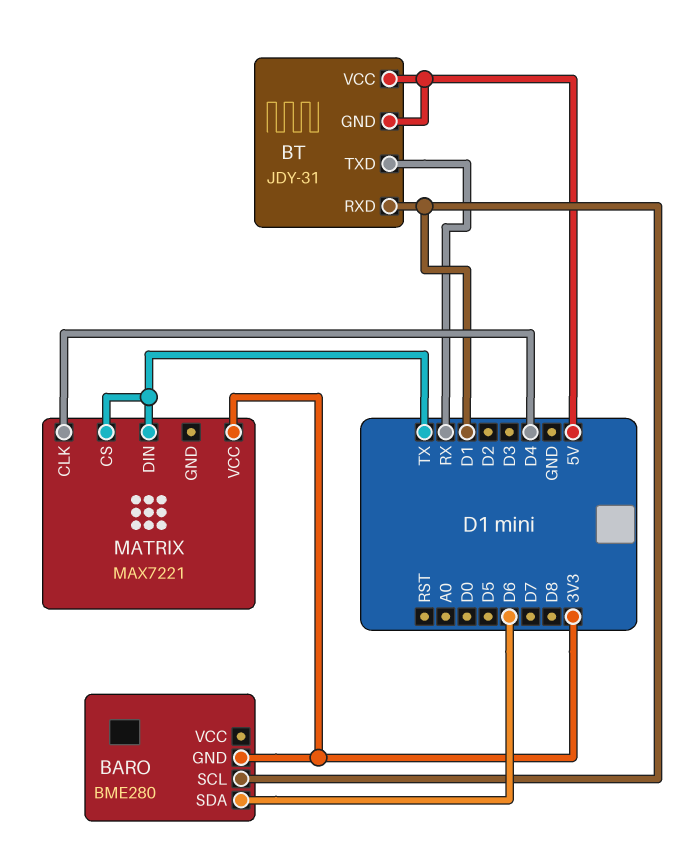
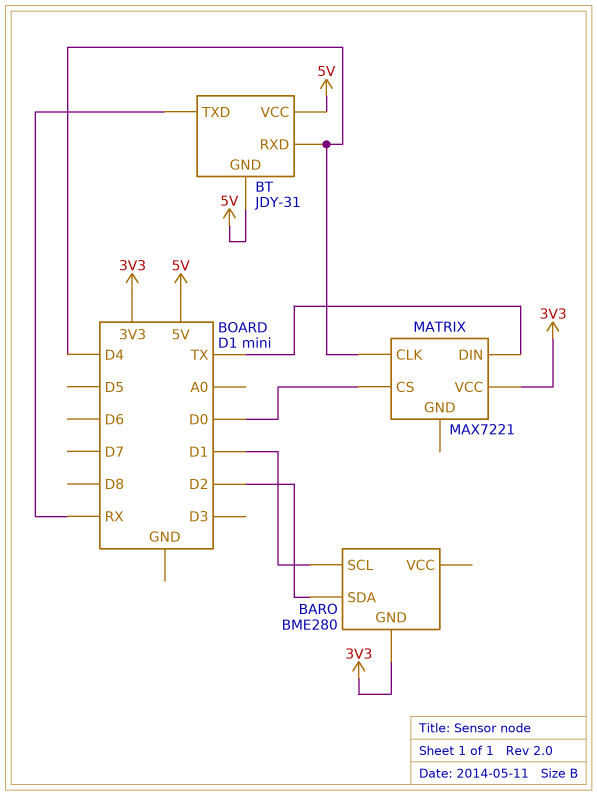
BARO pin SDA: D6 -> D2
BT pin RXD: D1 -> D4
MATRIX pin CS: TX -> D0

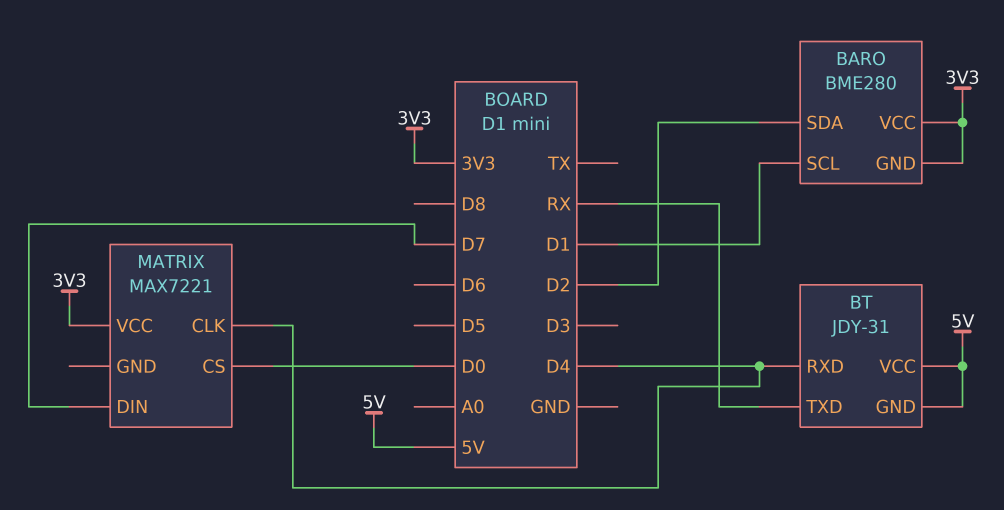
BARO pin VCC: none -> 3V3
MATRIX pin DIN: TX -> D7

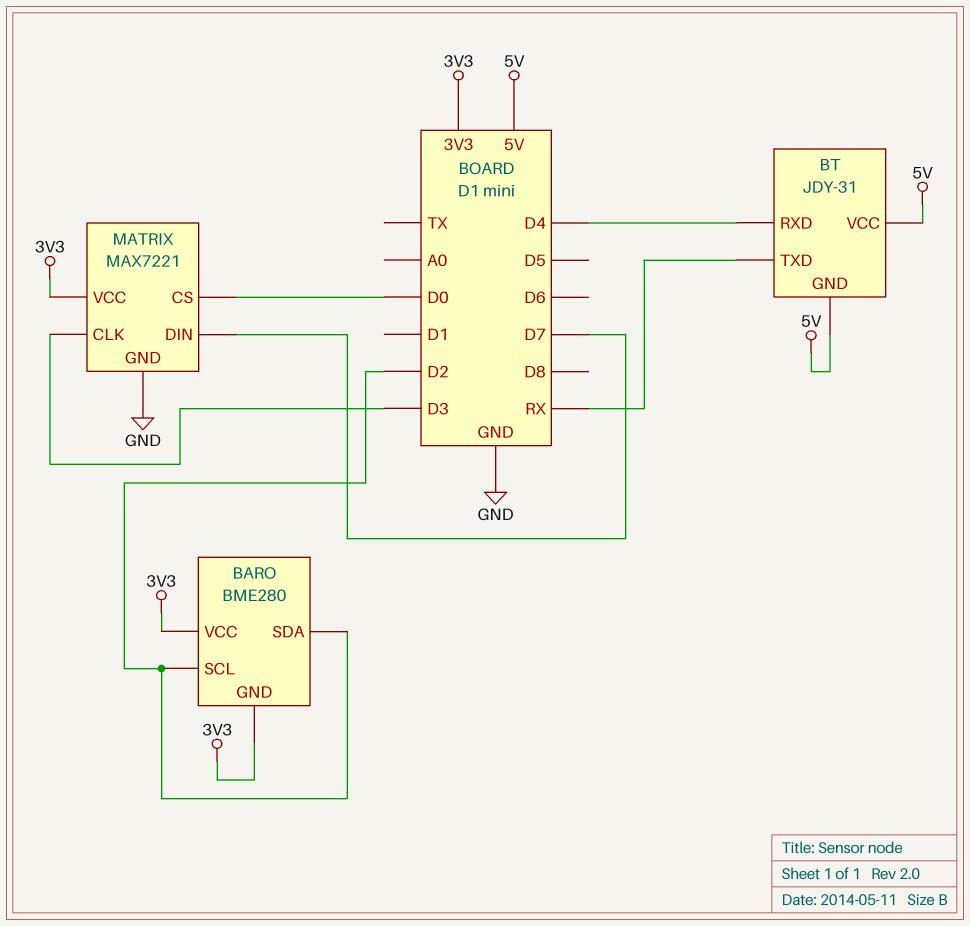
BARO pin SCL: D1 -> D2
MATRIX pin CLK: D4 -> D3
MATRIX pin GND: none -> GND

